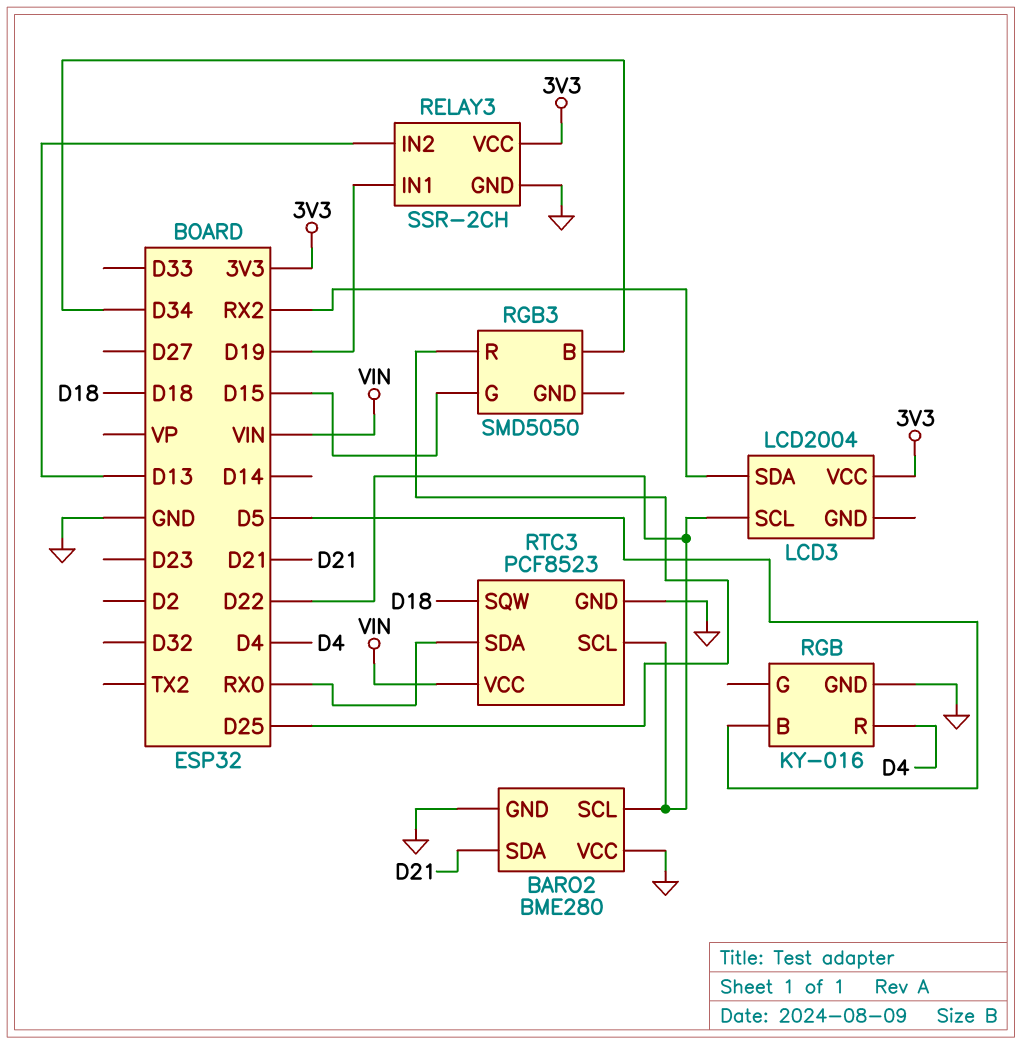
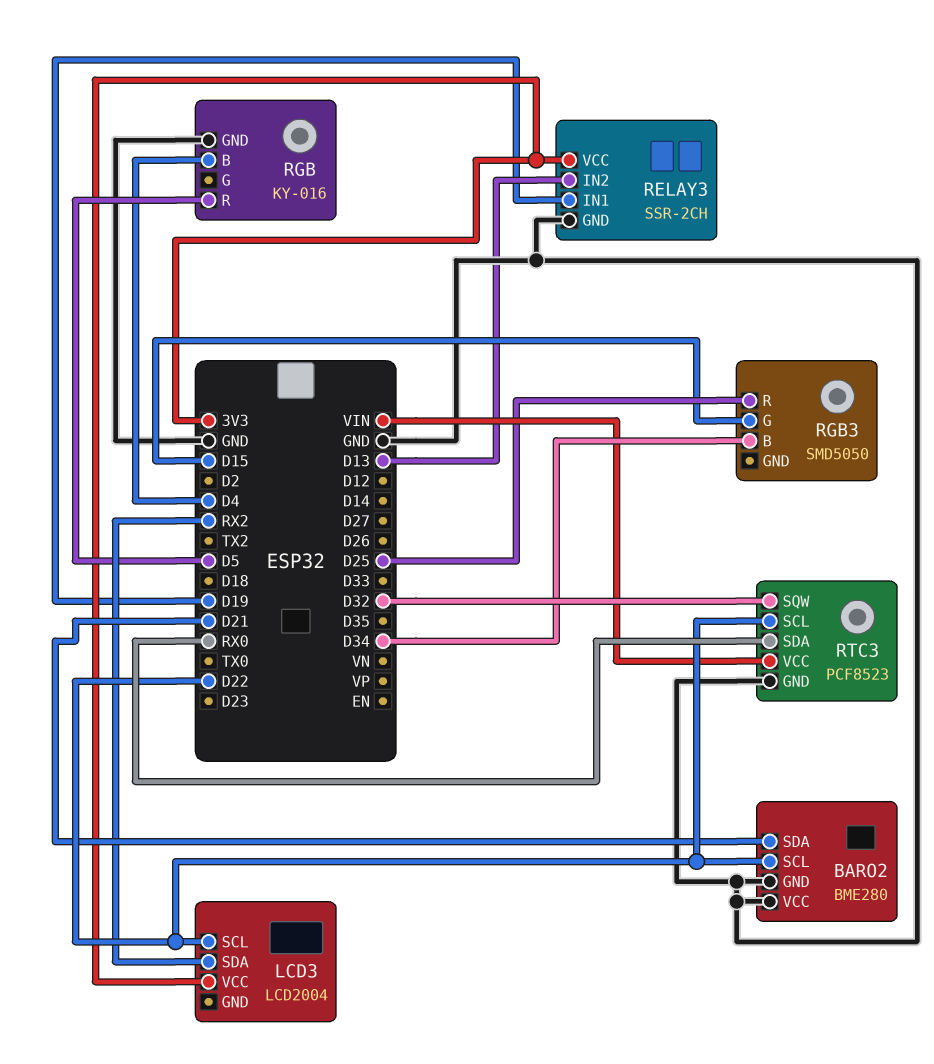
RGB pin B: D5 -> D4
RGB pin R: D4 -> D5
RTC3 pin SQW: D18 -> D32

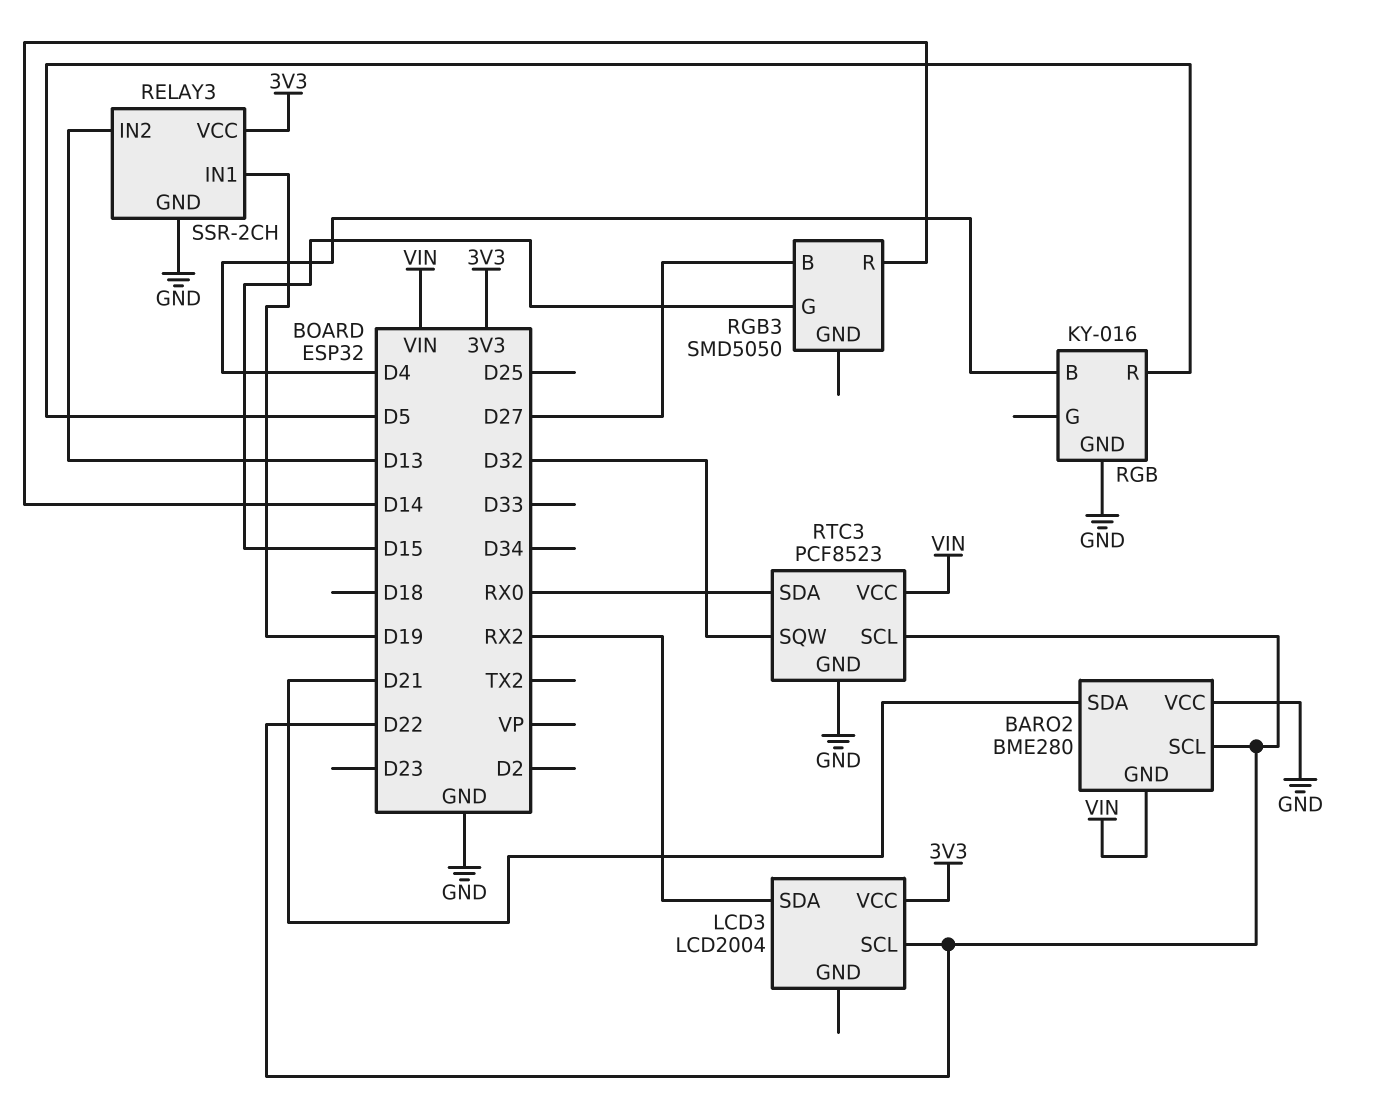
BARO2 pin GND: GND -> VIN
RGB3 pin B: D34 -> D27
RGB3 pin R: D25 -> D14

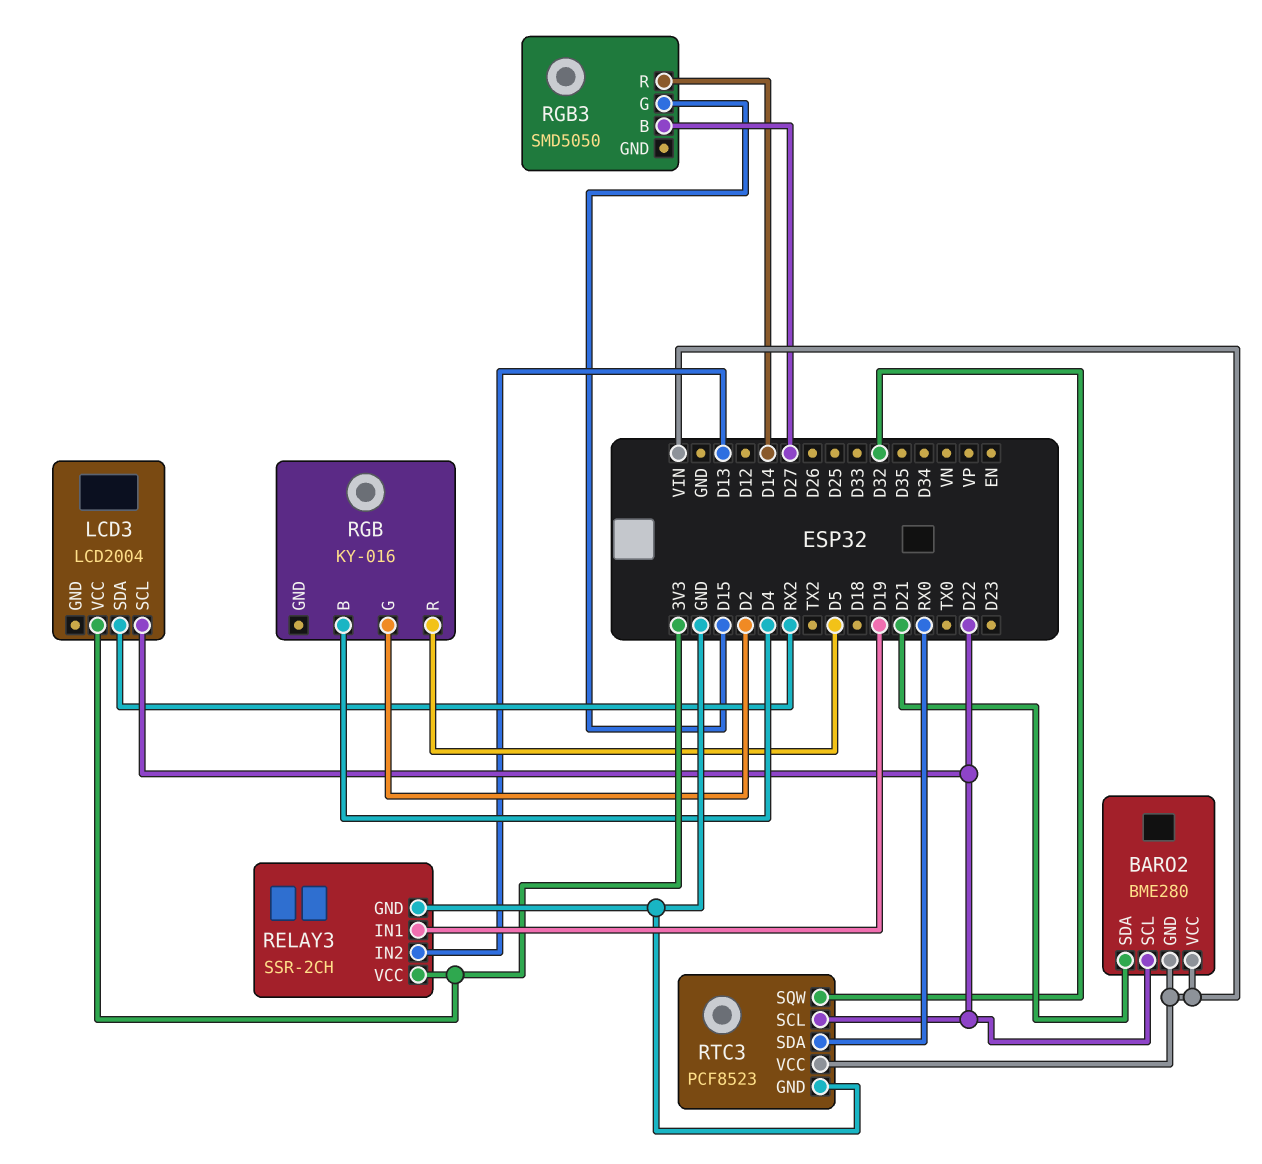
BARO2 pin VCC: GND -> VIN
RGB pin G: none -> D2
RGB pin GND: GND -> none

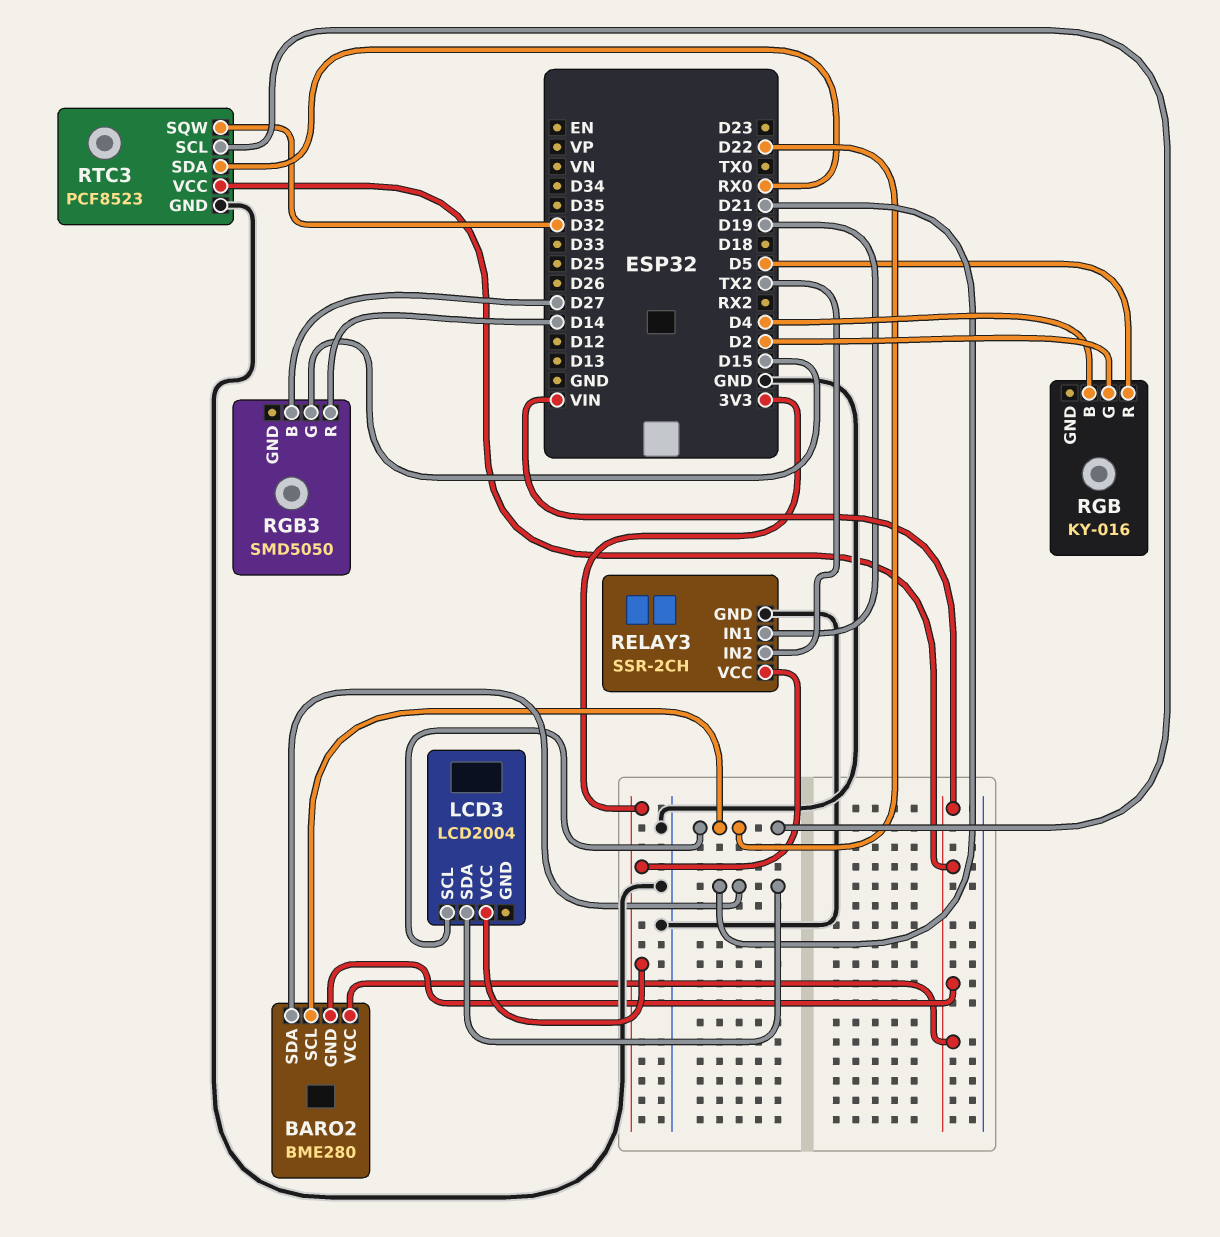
LCD3 pin SDA: RX2 -> D21
RELAY3 pin IN2: D13 -> TX2

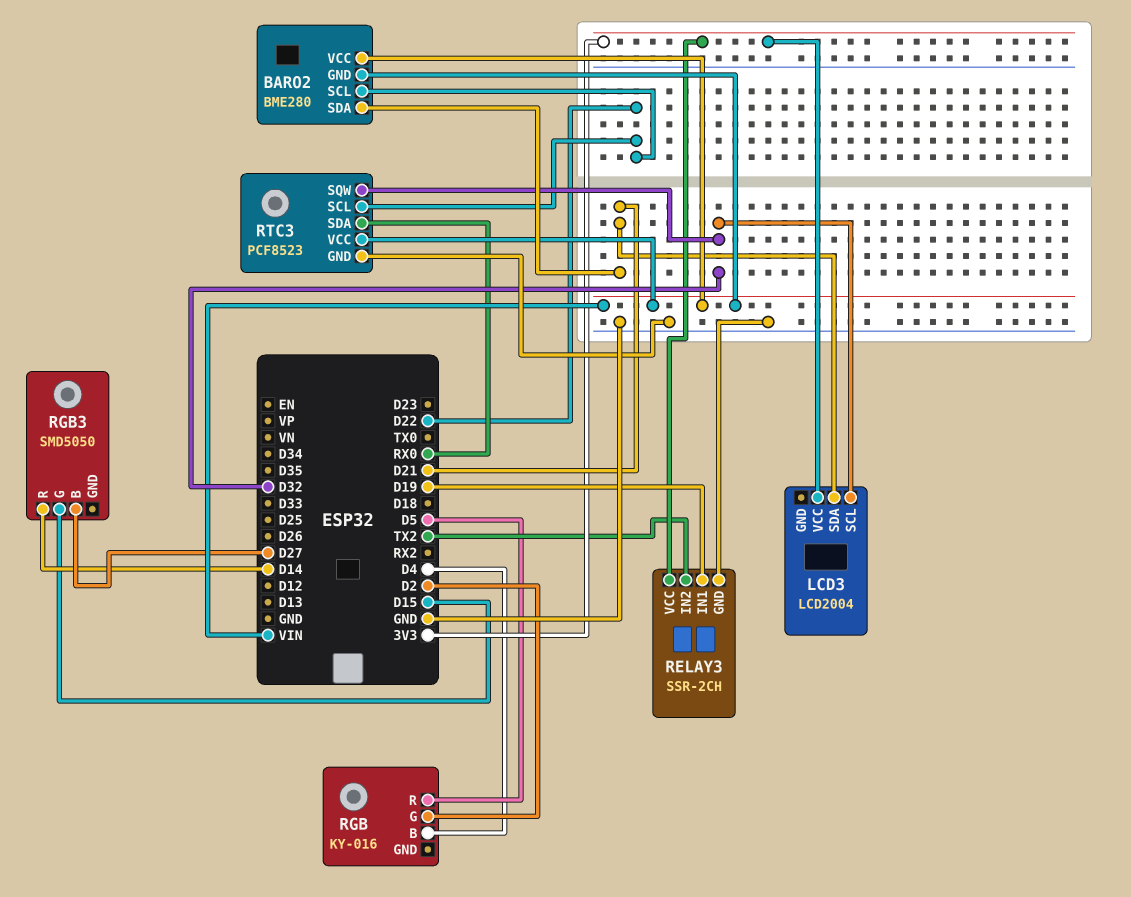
LCD3 pin SCL: D22 -> D32

